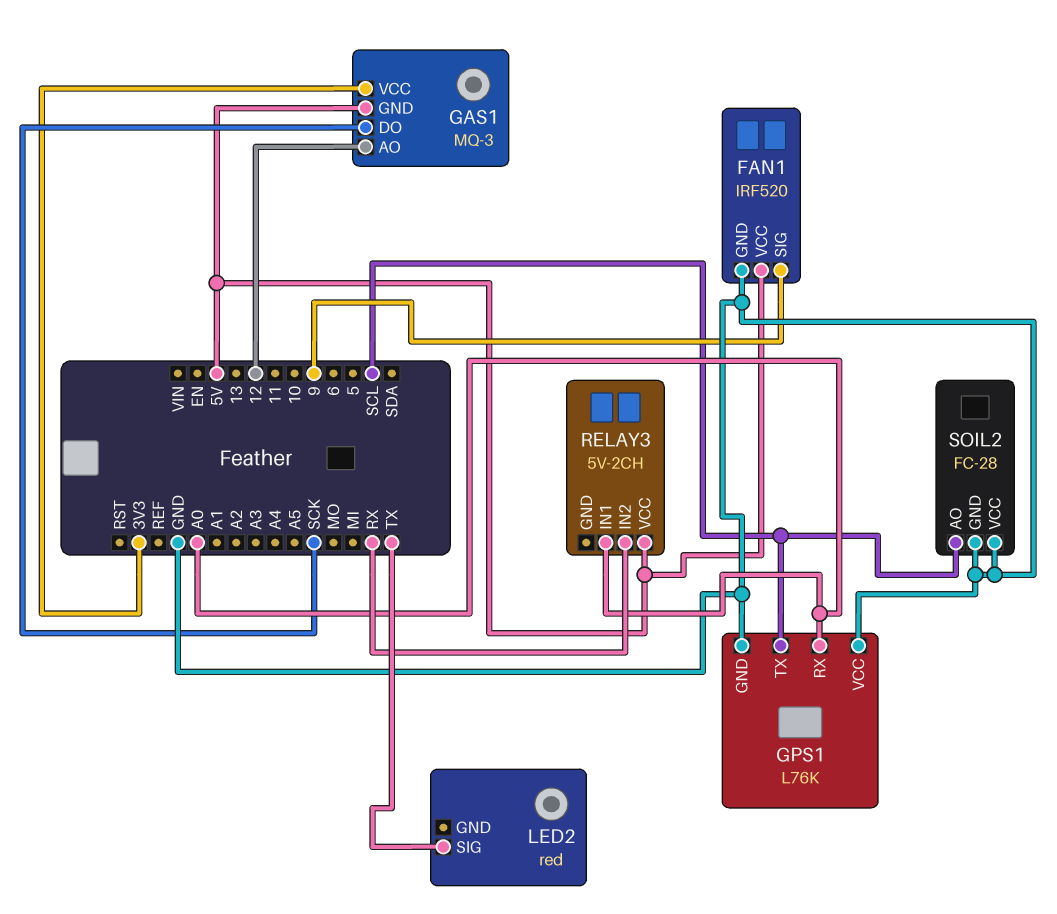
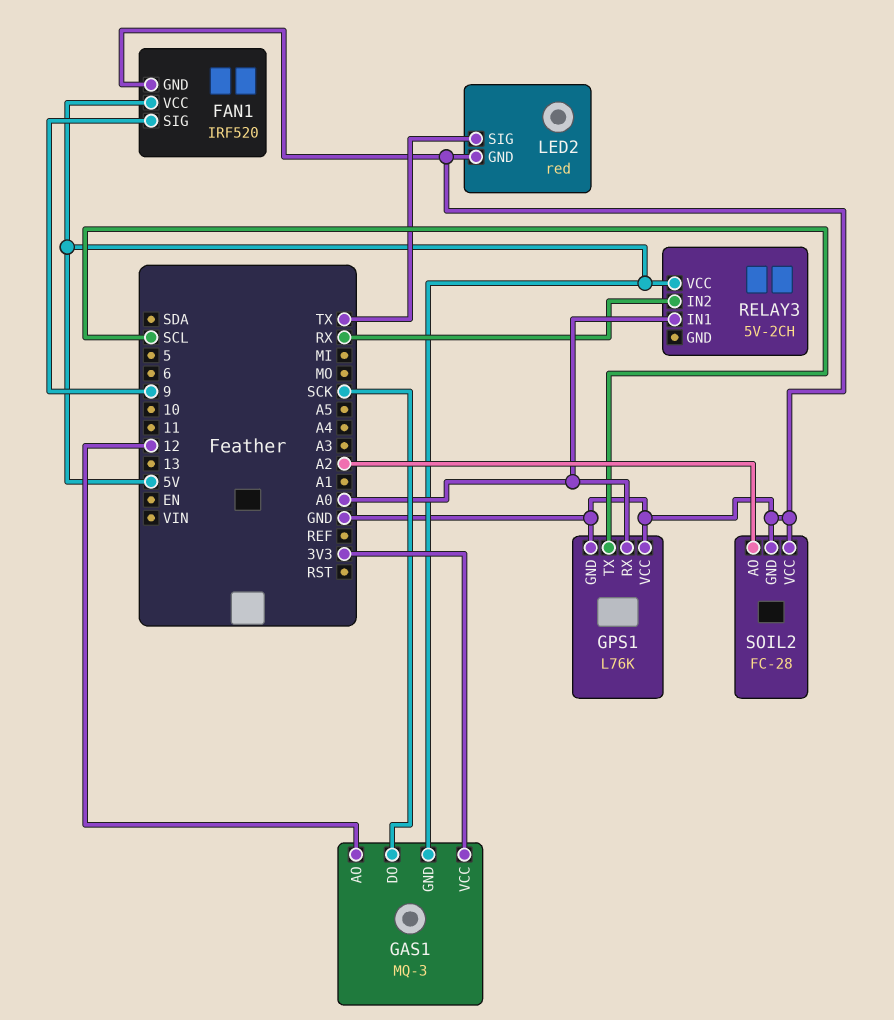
LED2 pin GND: none -> GND
SOIL2 pin AO: SCL -> A2

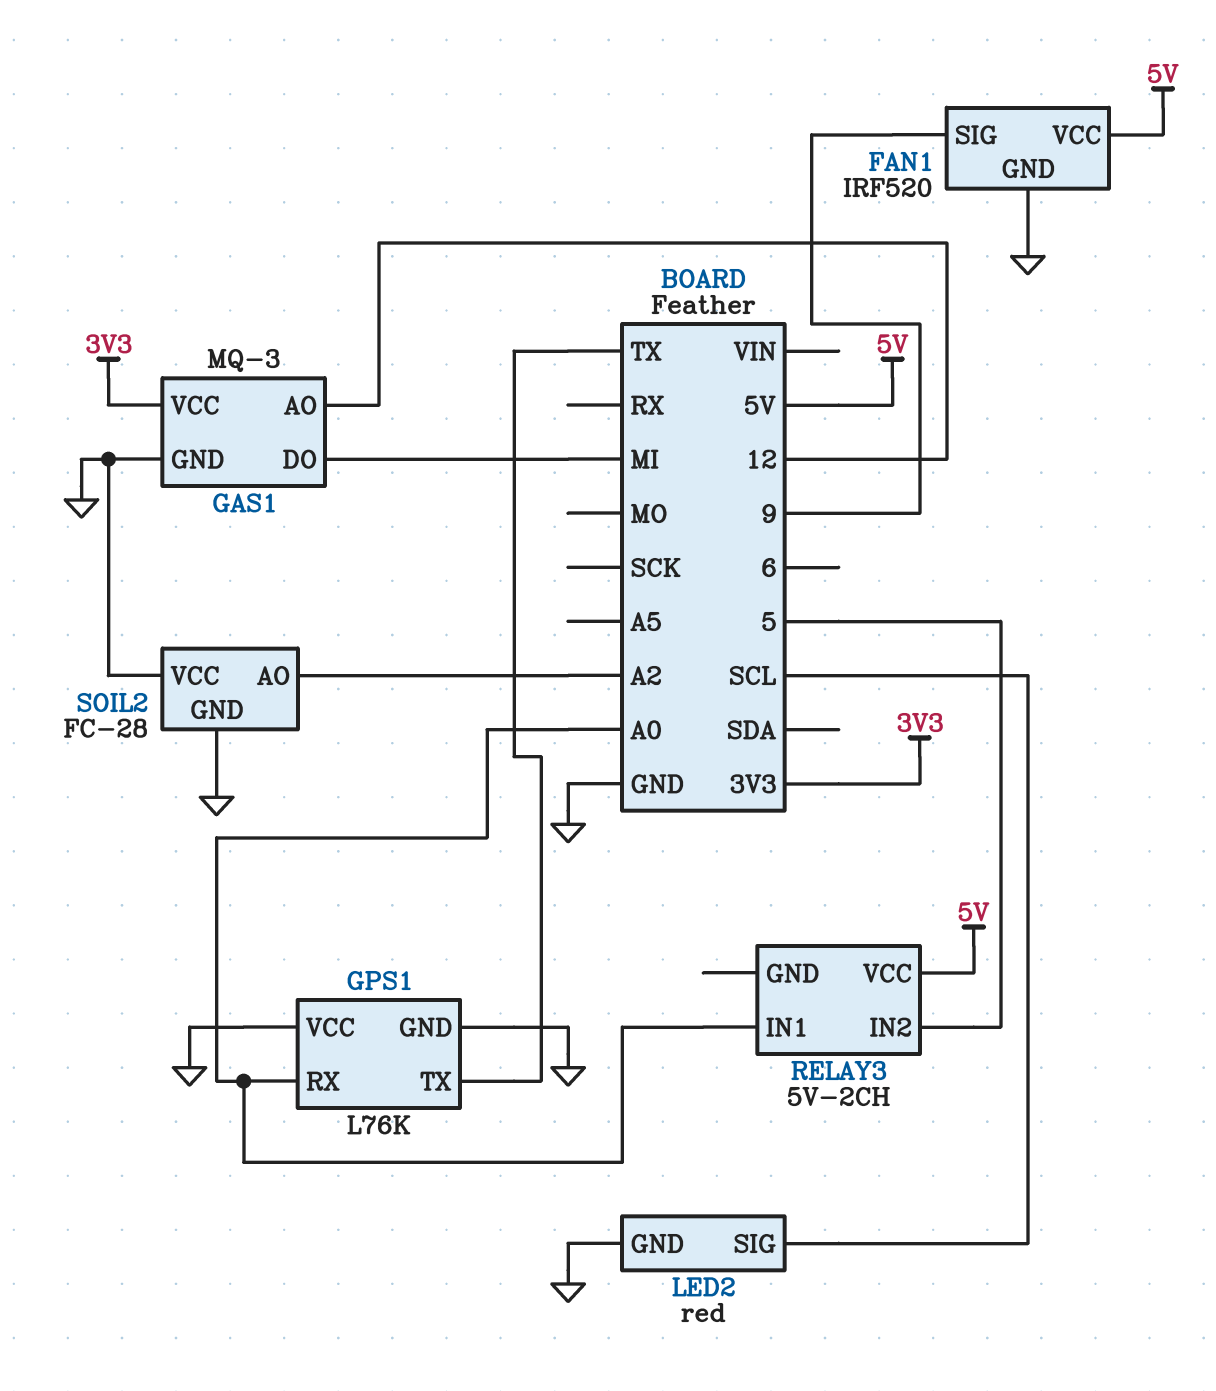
GAS1 pin DO: SCK -> MI
GAS1 pin GND: 5V -> GND
GPS1 pin TX: SCL -> TX
LED2 pin SIG: TX -> SCL
RELAY3 pin IN2: RX -> 5

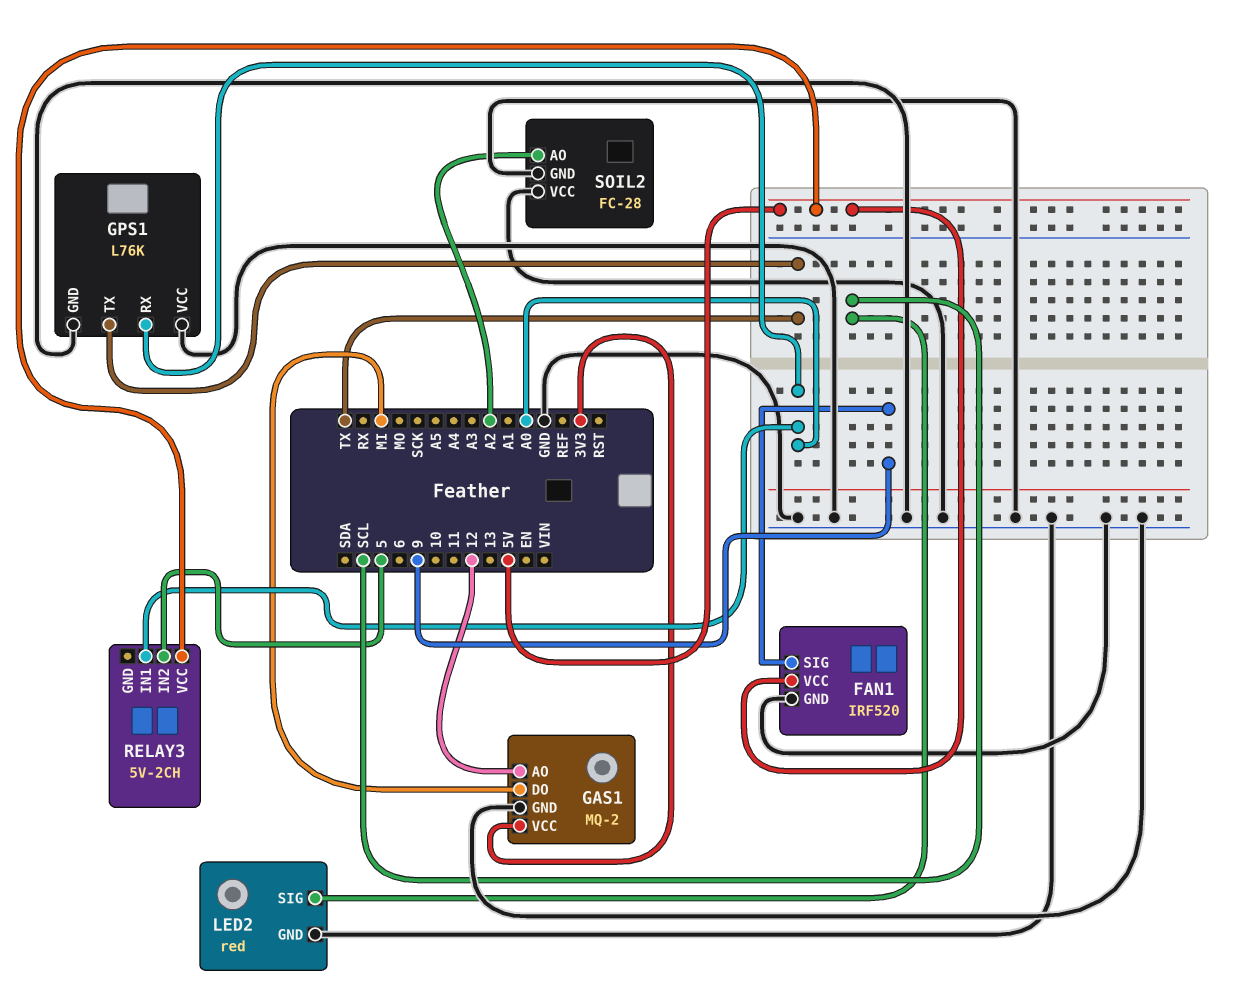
GAS1: MQ-3 -> MQ-2

